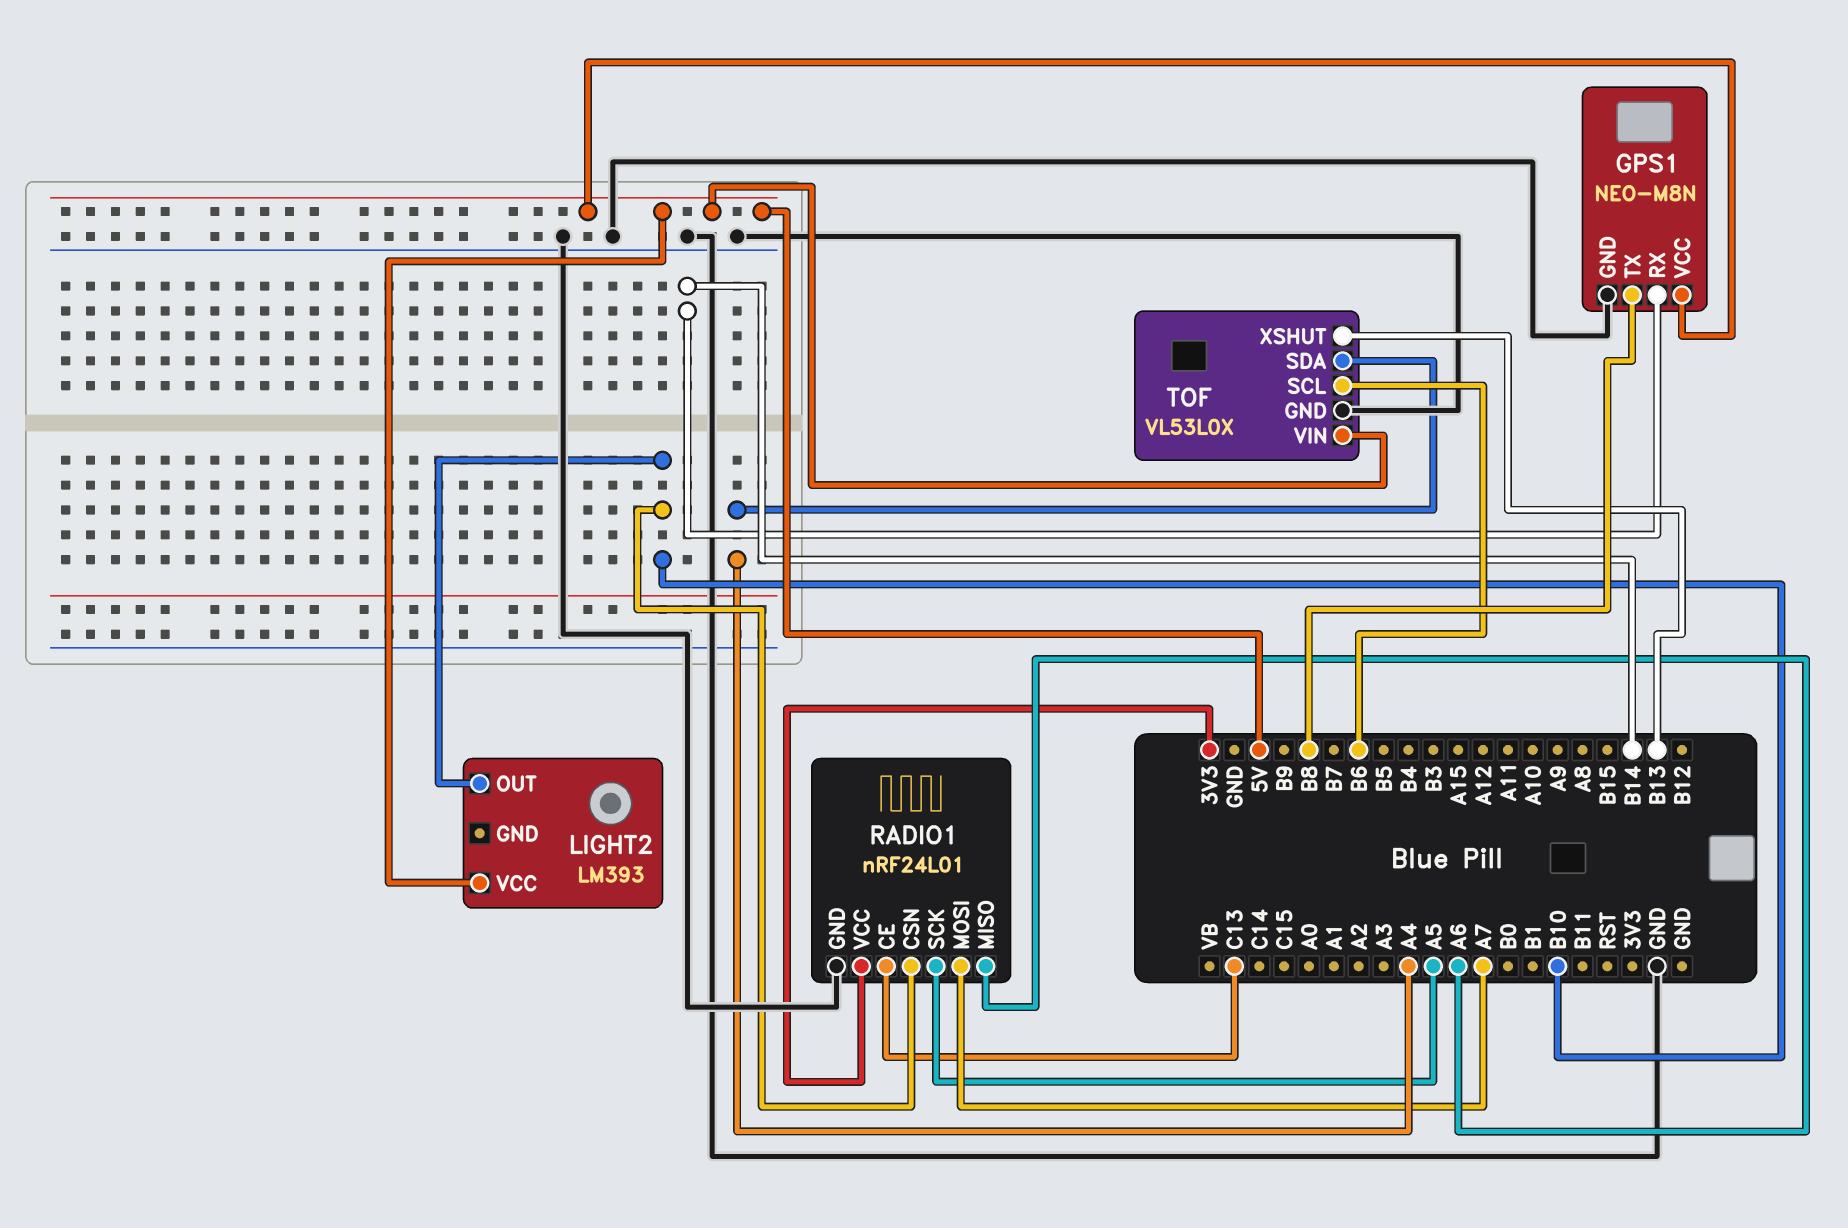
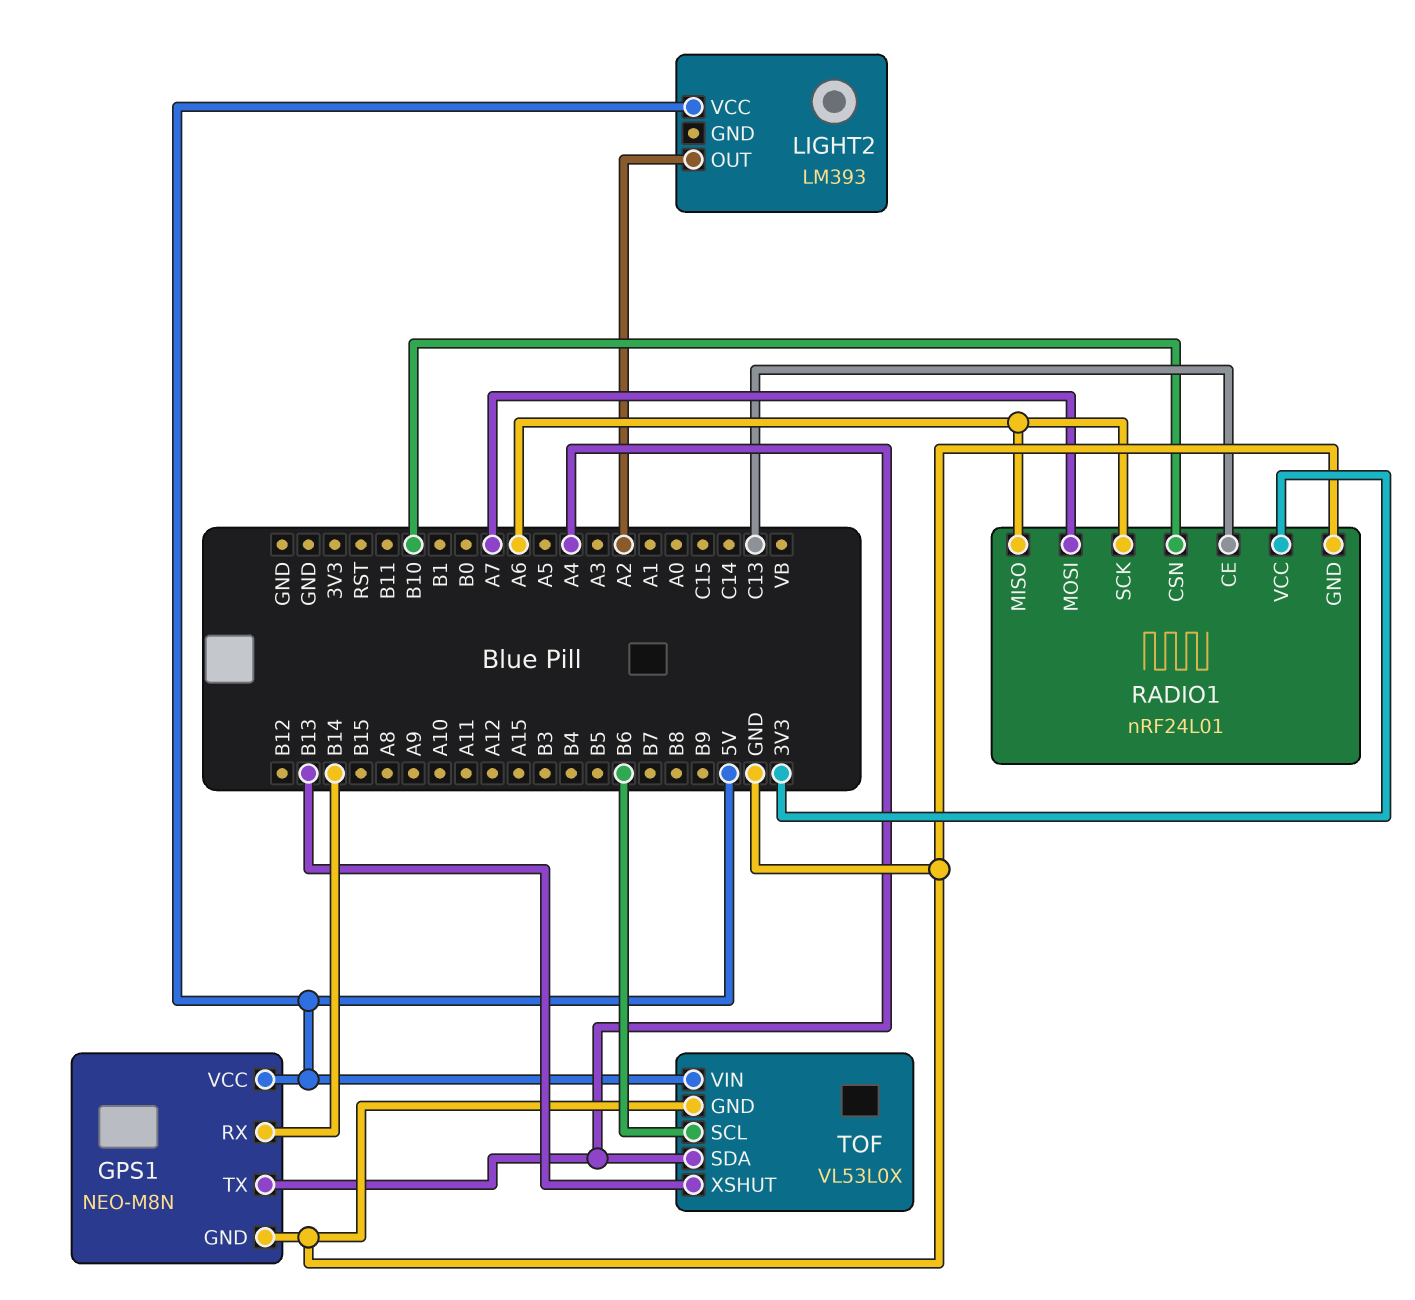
GPS1 pin TX: B8 -> A4
LIGHT2 pin OUT: B10 -> A2
RADIO1 pin SCK: A5 -> A6

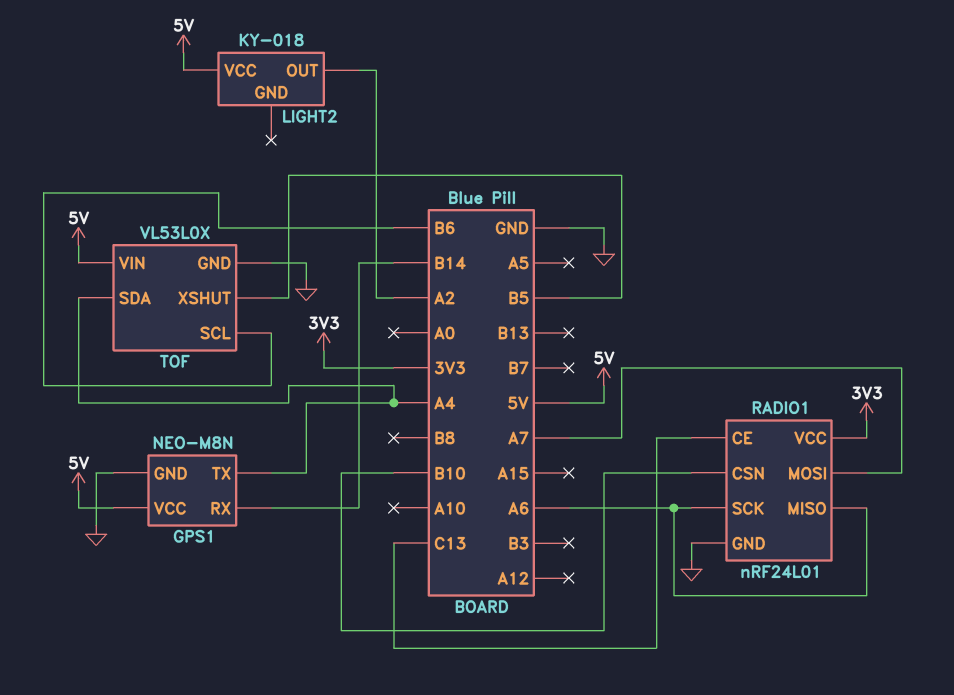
LIGHT2: LM393 -> KY-018
TOF pin XSHUT: B13 -> B5

